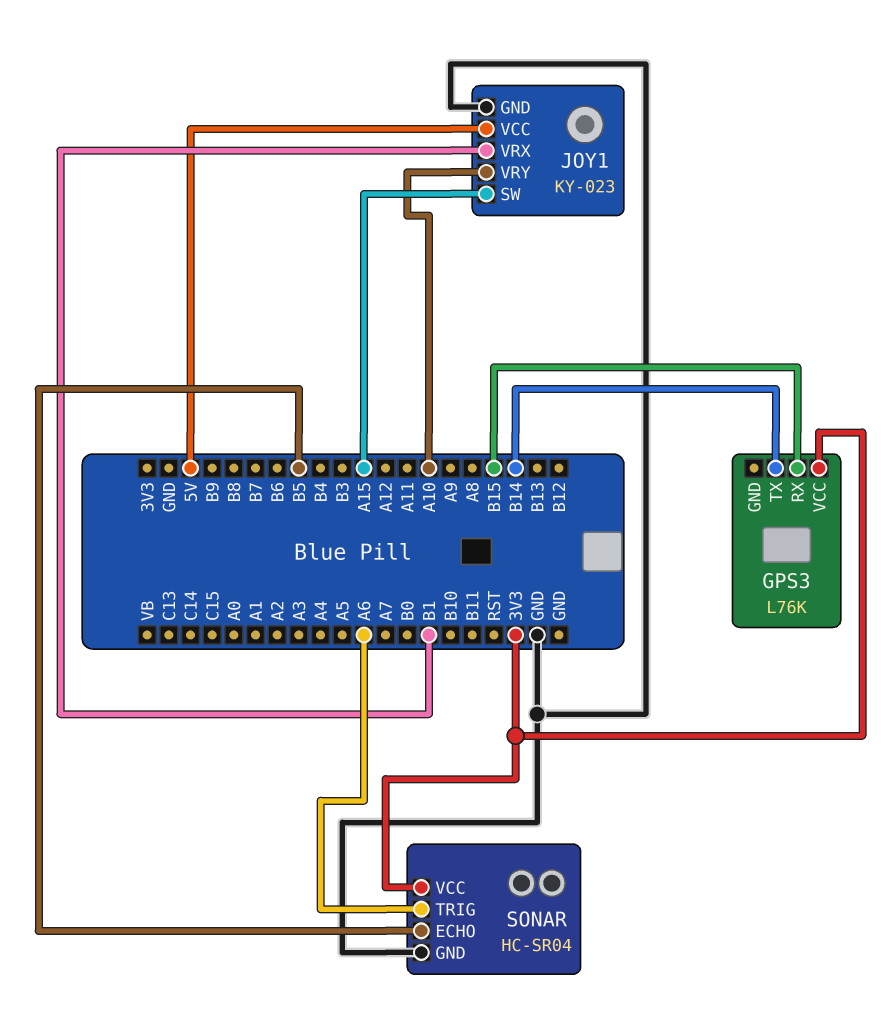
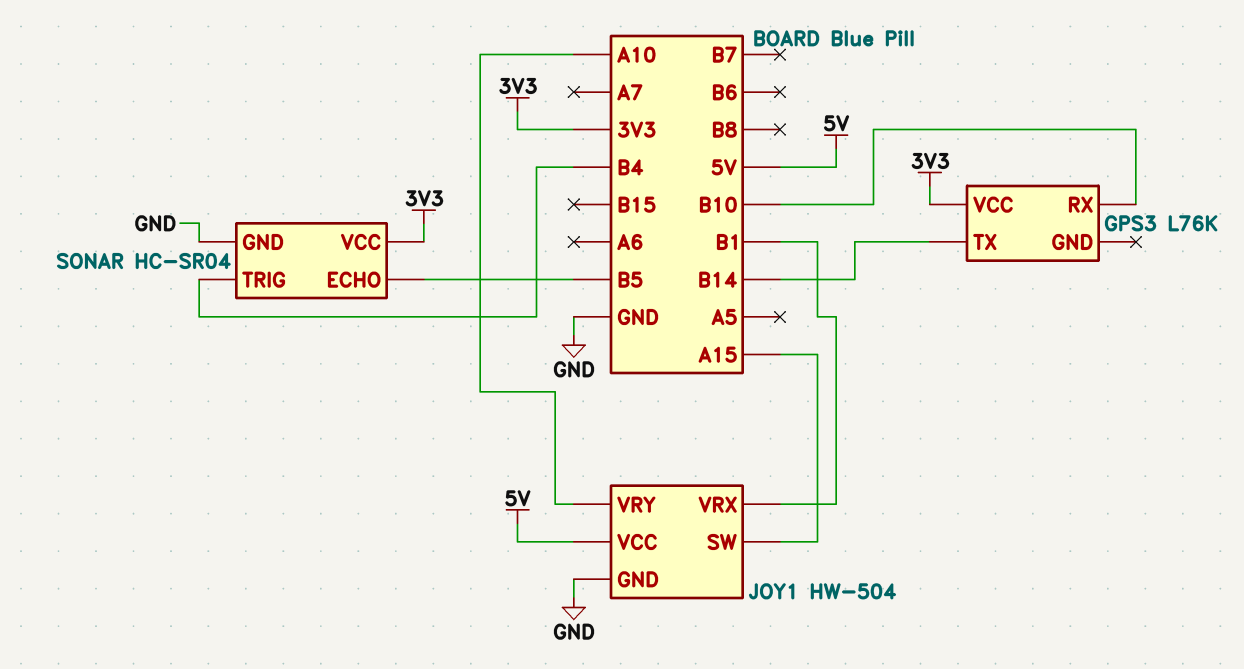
GPS3 pin RX: B15 -> B10
JOY1: KY-023 -> HW-504
SONAR pin TRIG: A6 -> B4

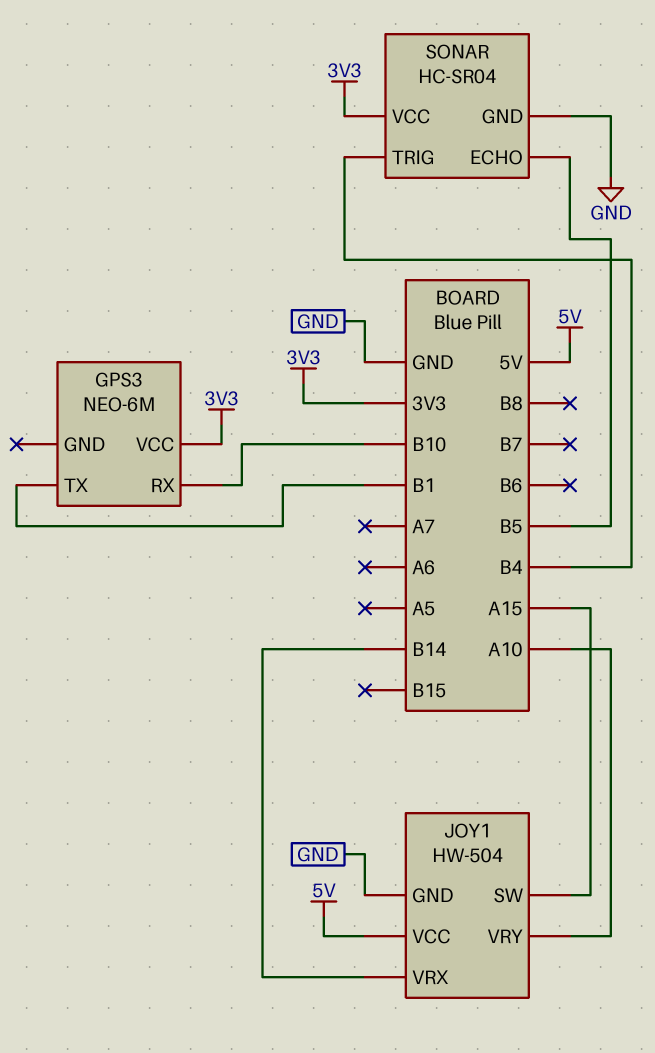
GPS3: L76K -> NEO-6M
GPS3 pin TX: B14 -> B1
JOY1 pin VRX: B1 -> B14

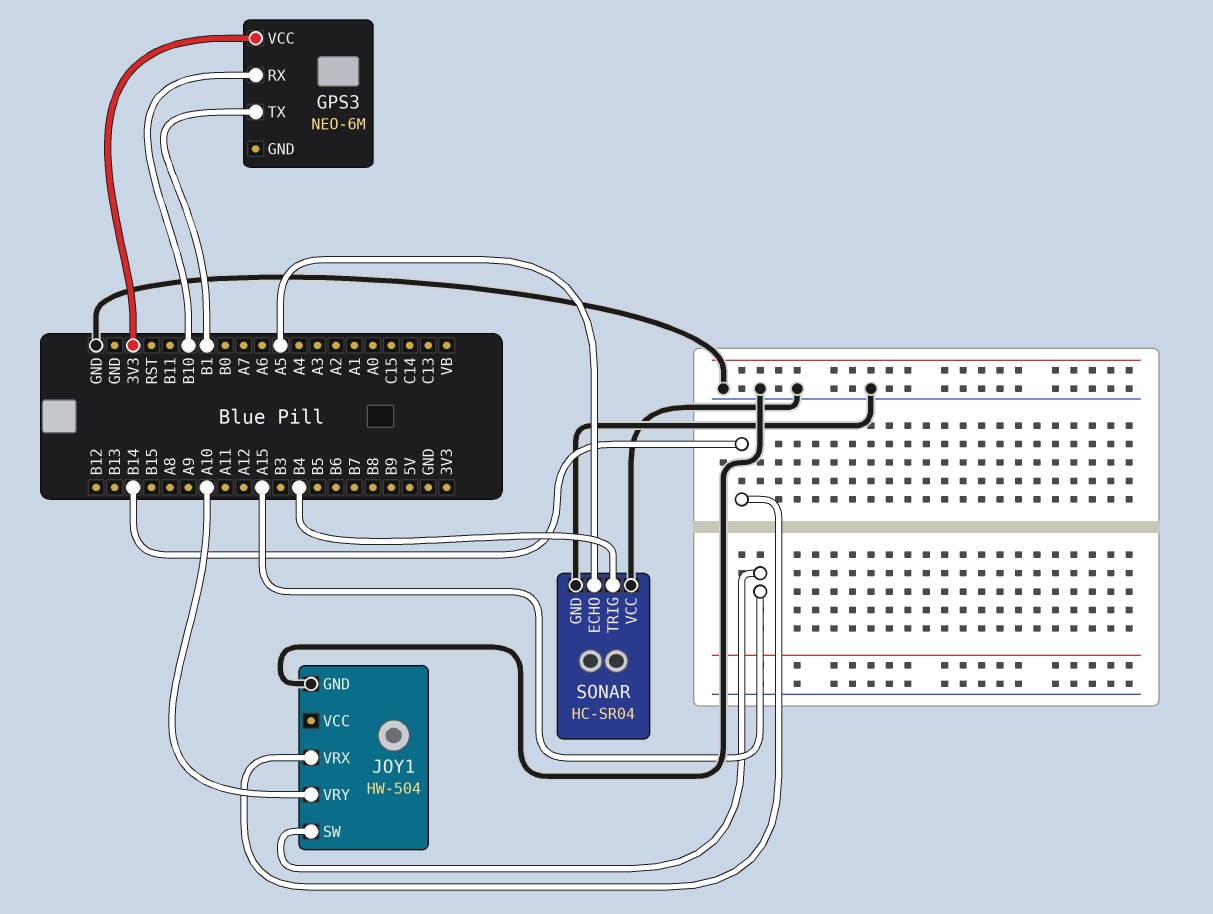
JOY1 pin VCC: 5V -> none
SONAR pin ECHO: B5 -> A5
SONAR pin VCC: 3V3 -> GND

